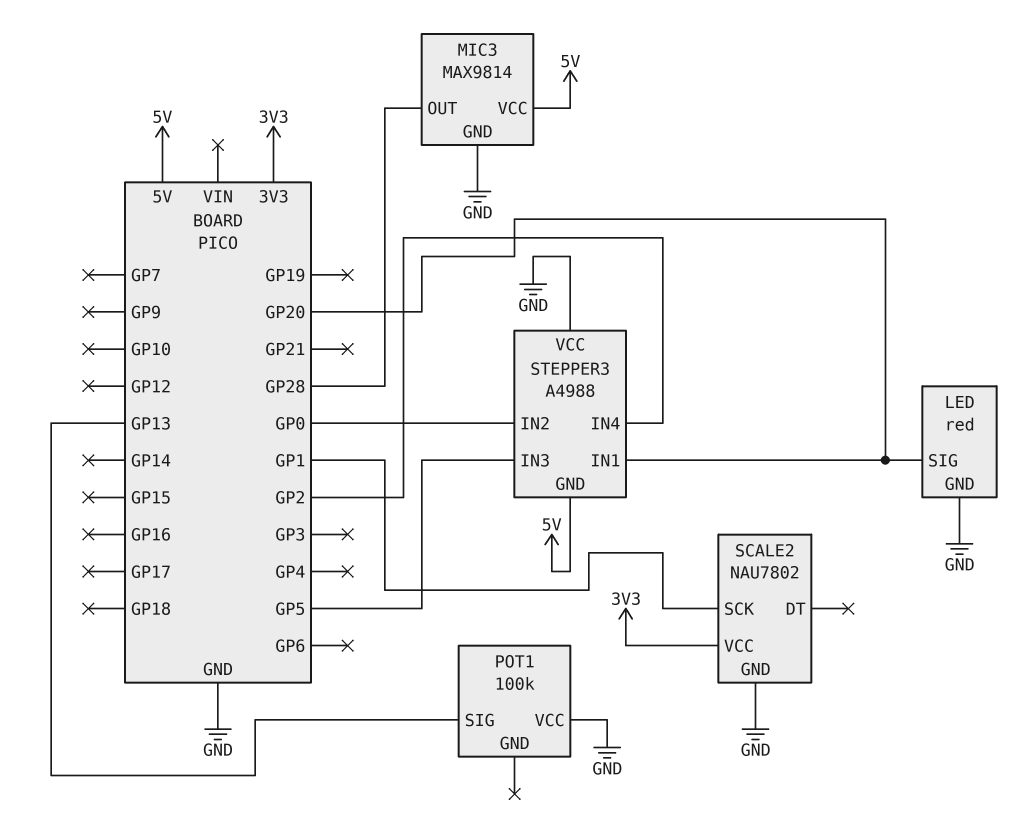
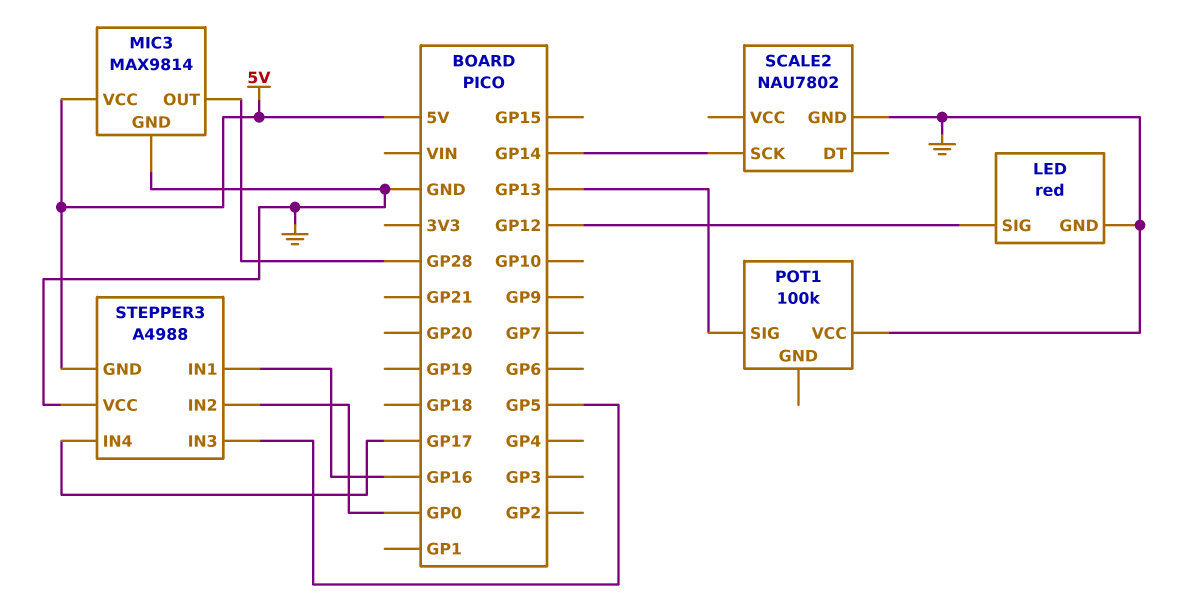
LED pin SIG: GP20 -> GP12
SCALE2 pin SCK: GP1 -> GP14
SCALE2 pin VCC: 3V3 -> none
STEPPER3 pin IN1: GP20 -> GP16
STEPPER3 pin IN4: GP2 -> GP17

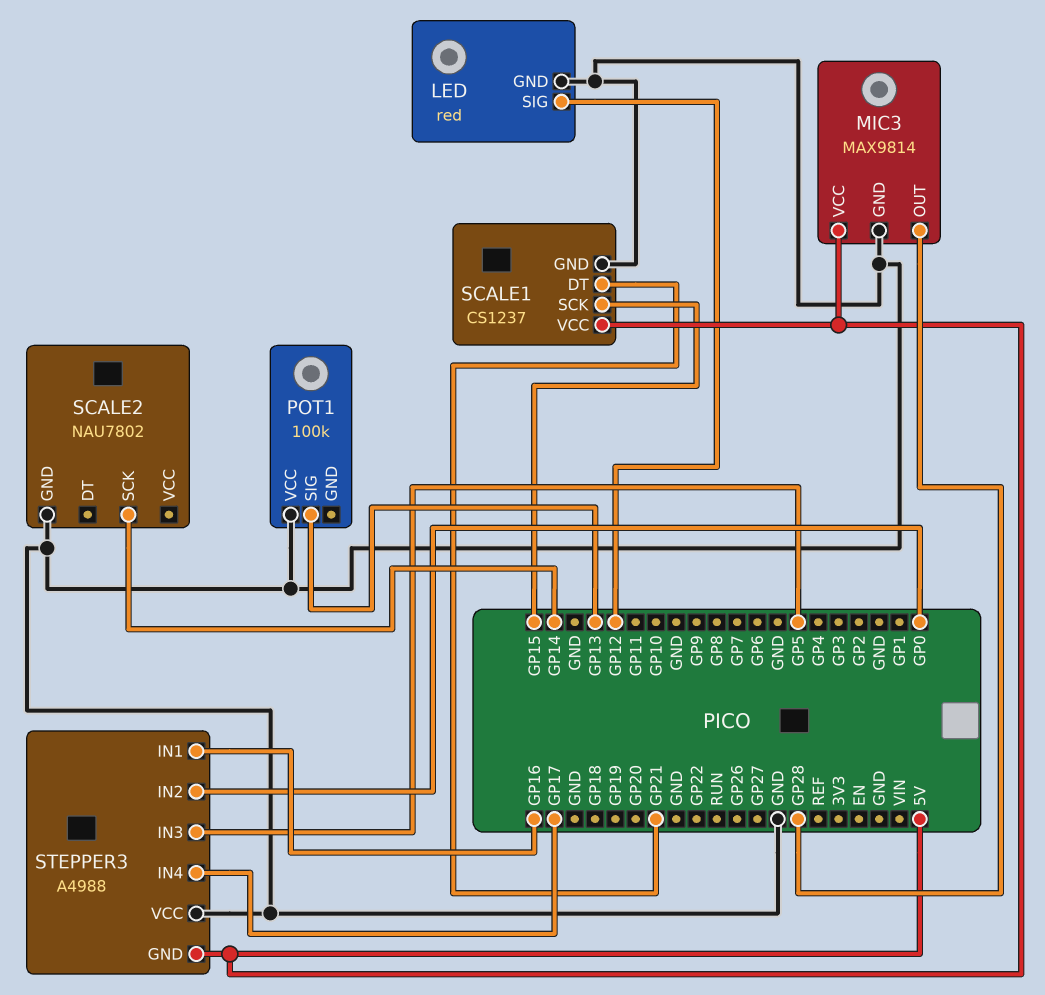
SCALE1: none -> CS1237
SCALE1 pin DT: none -> GP21
SCALE1 pin GND: none -> GND
SCALE1 pin SCK: none -> GP15
SCALE1 pin VCC: none -> 5V

